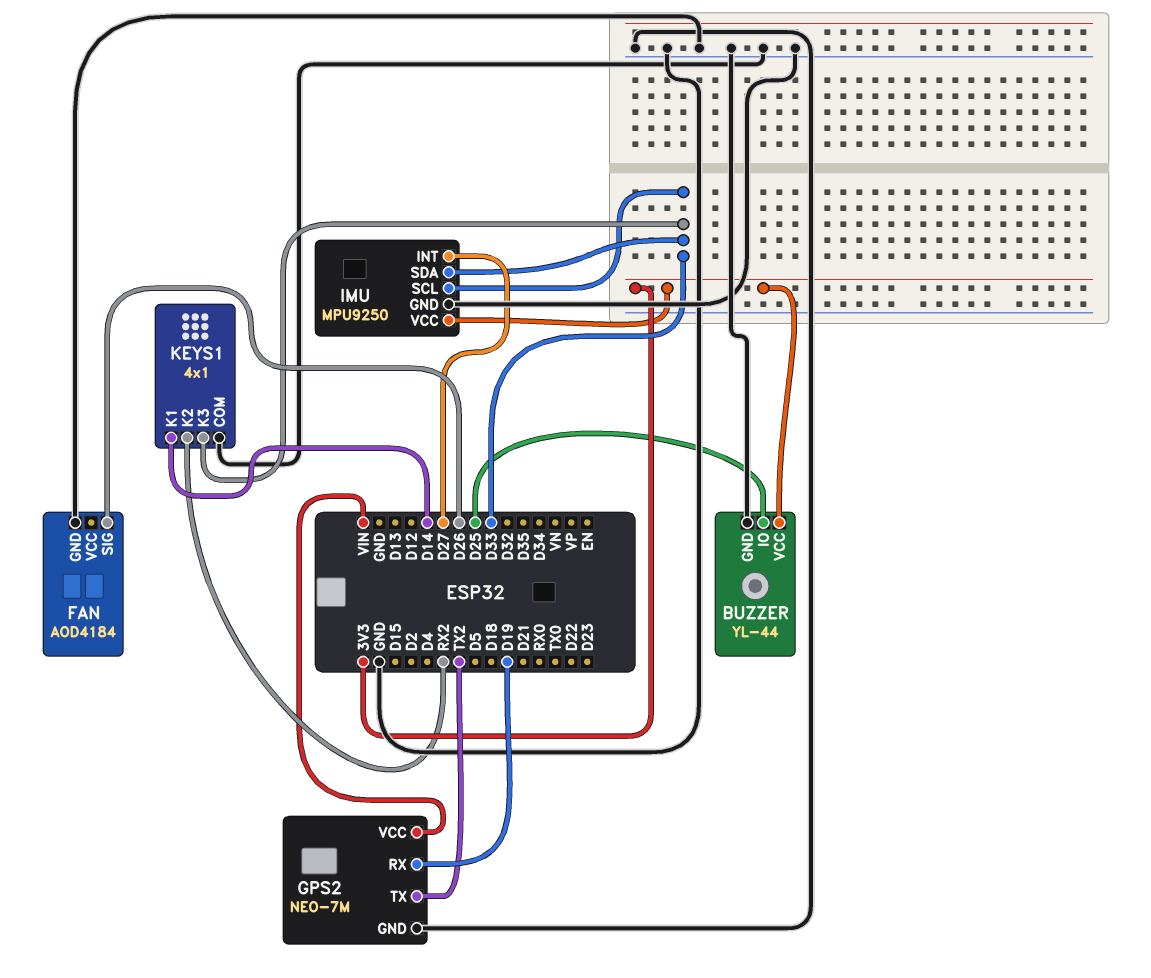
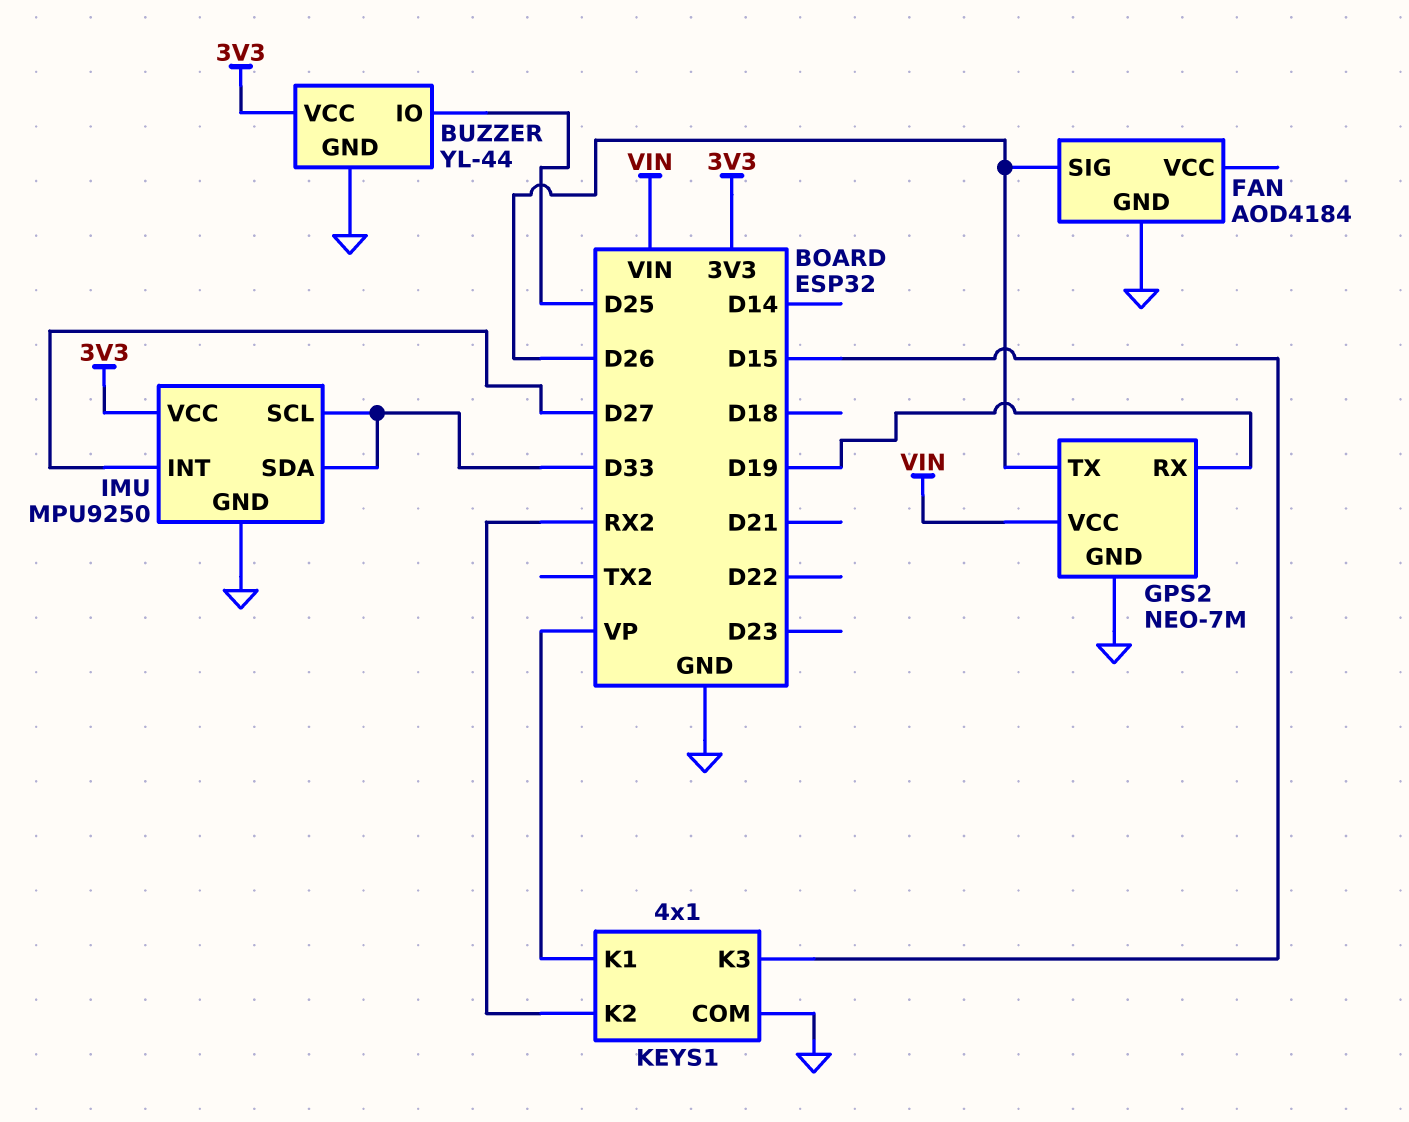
GPS2 pin TX: TX2 -> D26
KEYS1 pin K1: D14 -> VP
KEYS1 pin K3: D33 -> D15

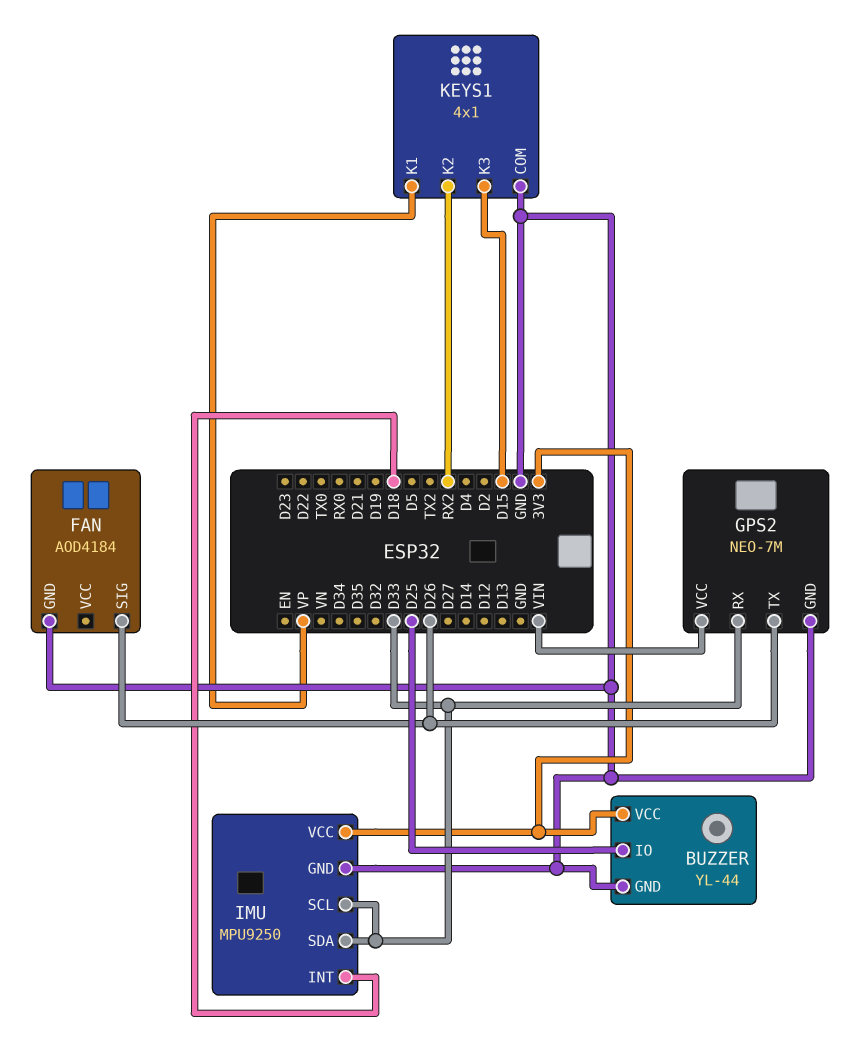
GPS2 pin RX: D19 -> D33
IMU pin INT: D27 -> D18

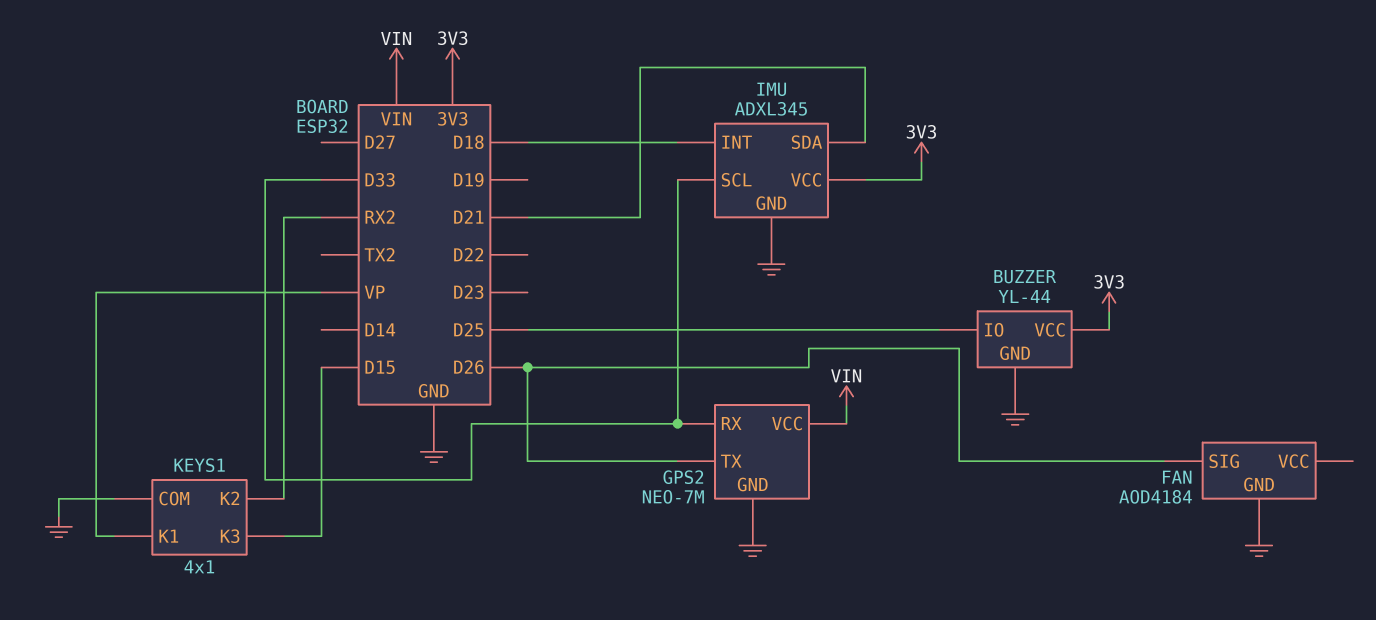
IMU: MPU9250 -> ADXL345
IMU pin SDA: D33 -> D21

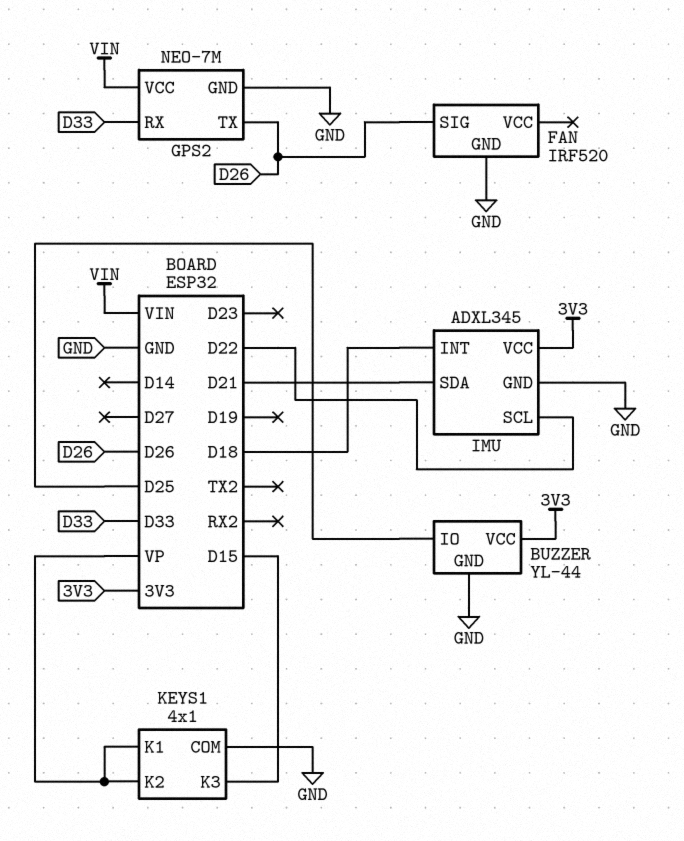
FAN: AOD4184 -> IRF520
IMU pin SCL: D33 -> D22
KEYS1 pin K2: RX2 -> VP

